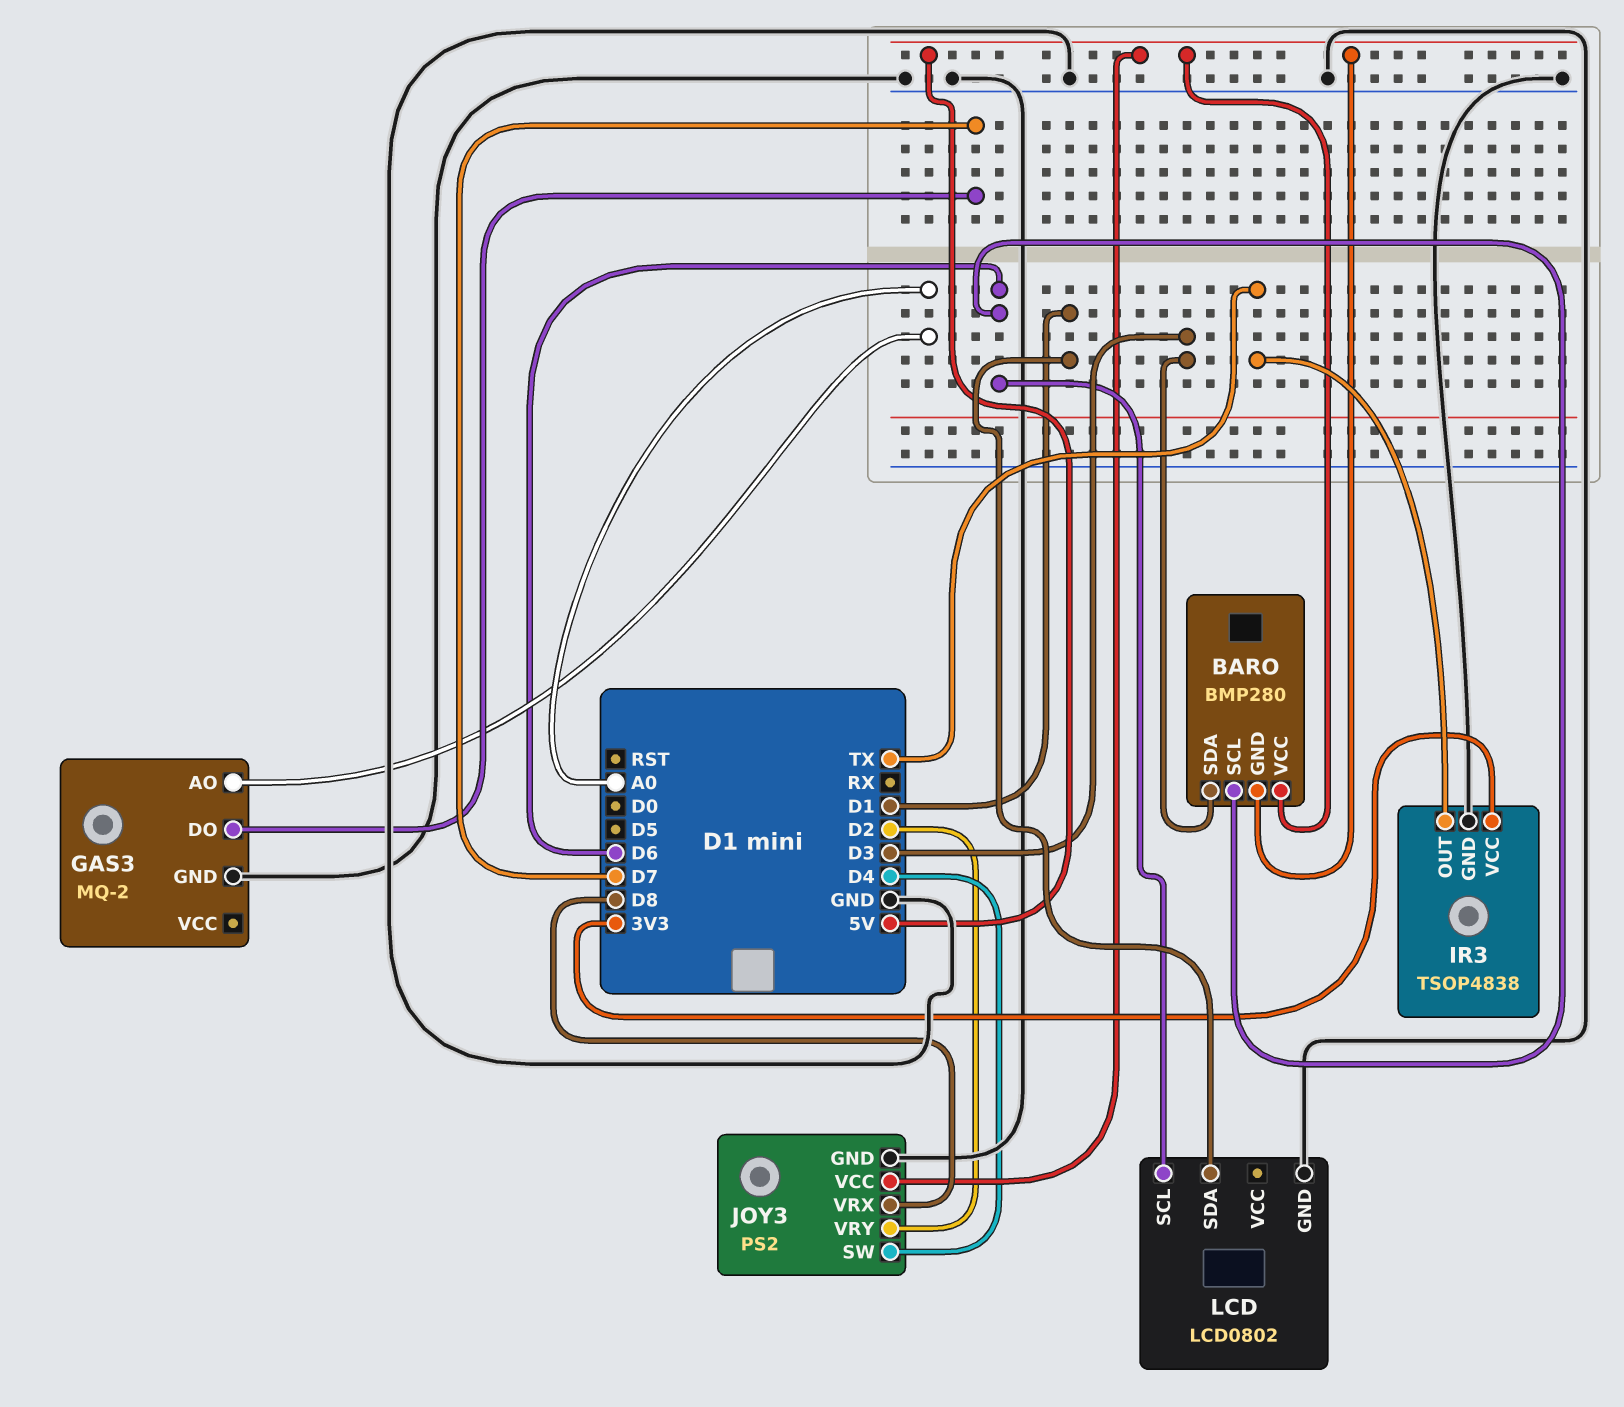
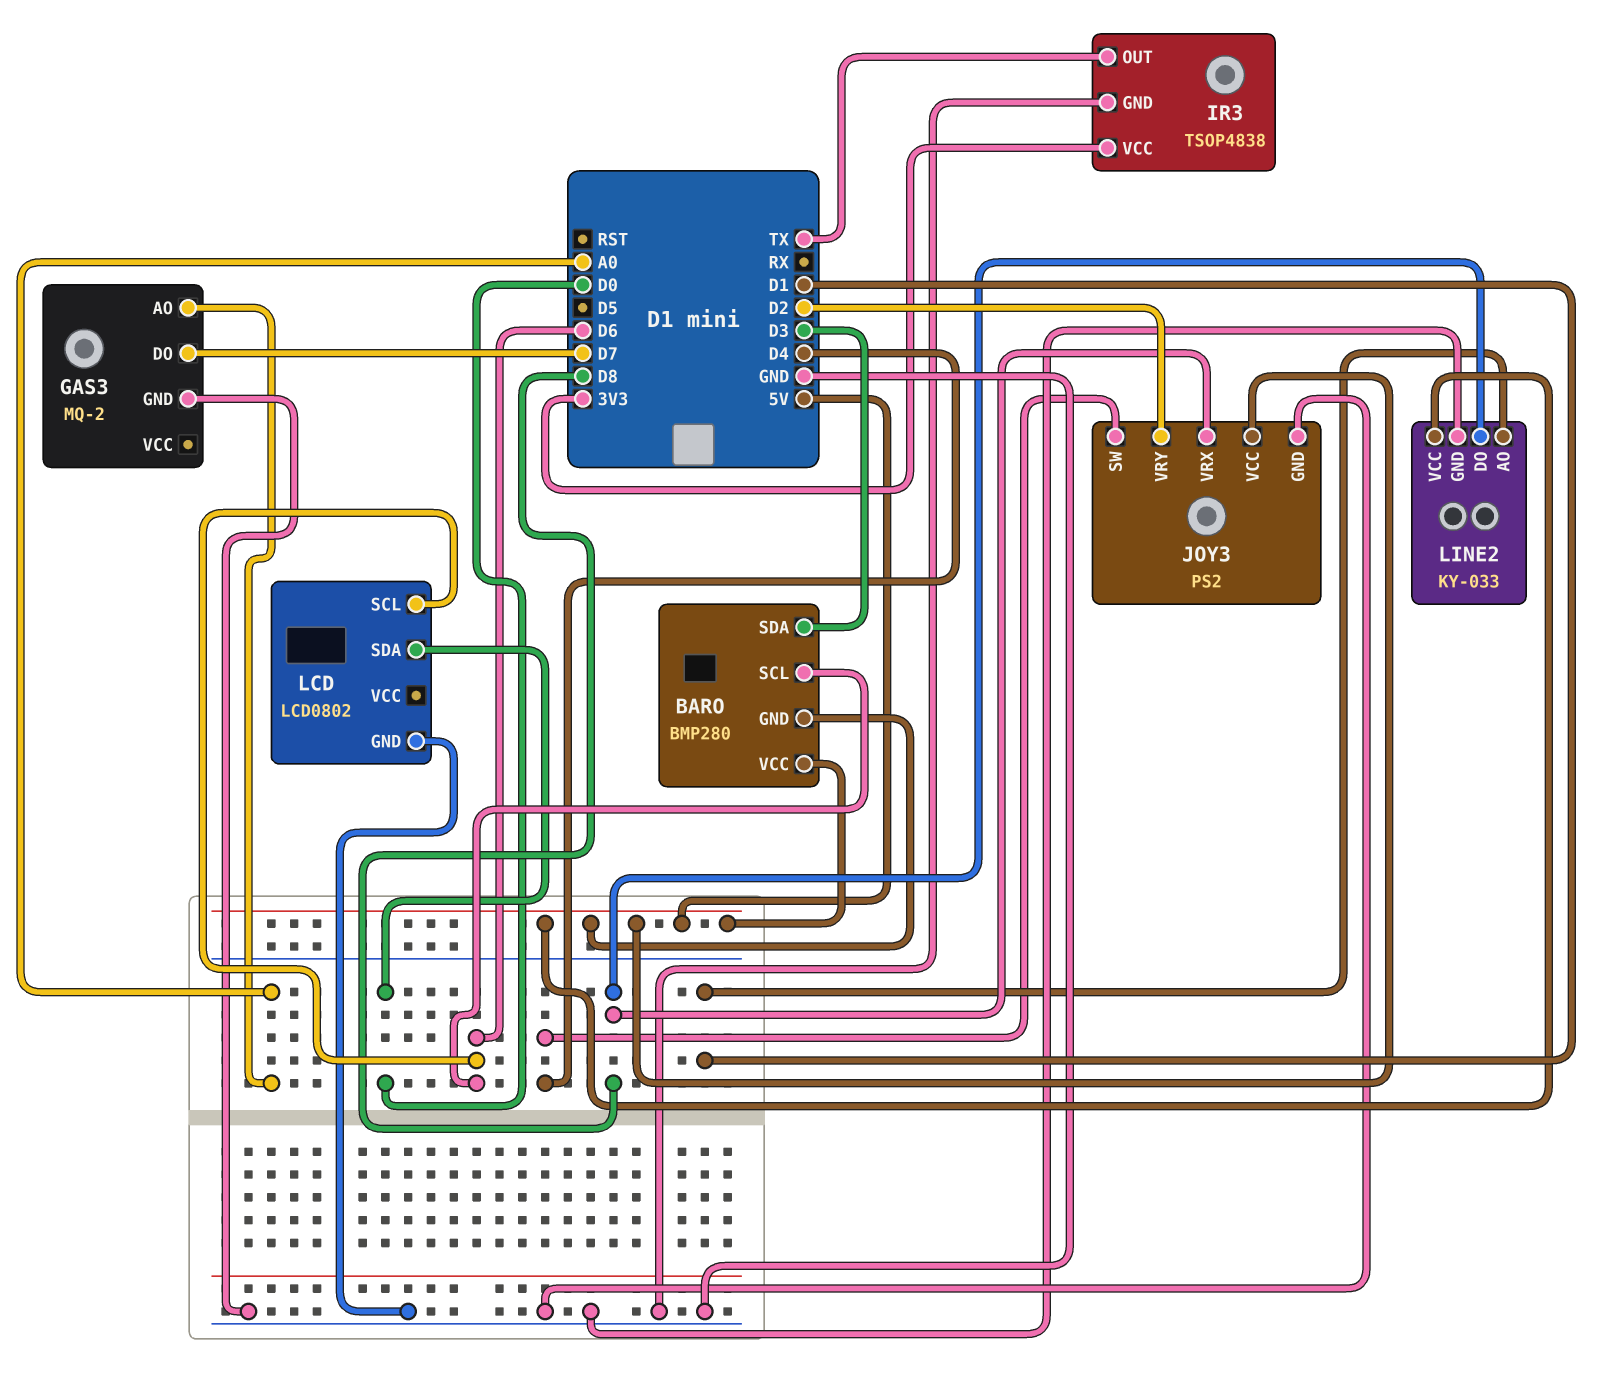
LCD pin SDA: D1 -> D0
LINE2: none -> KY-033
LINE2 pin AO: none -> D1
LINE2 pin DO: none -> D8
LINE2 pin GND: none -> GND
LINE2 pin VCC: none -> 5V

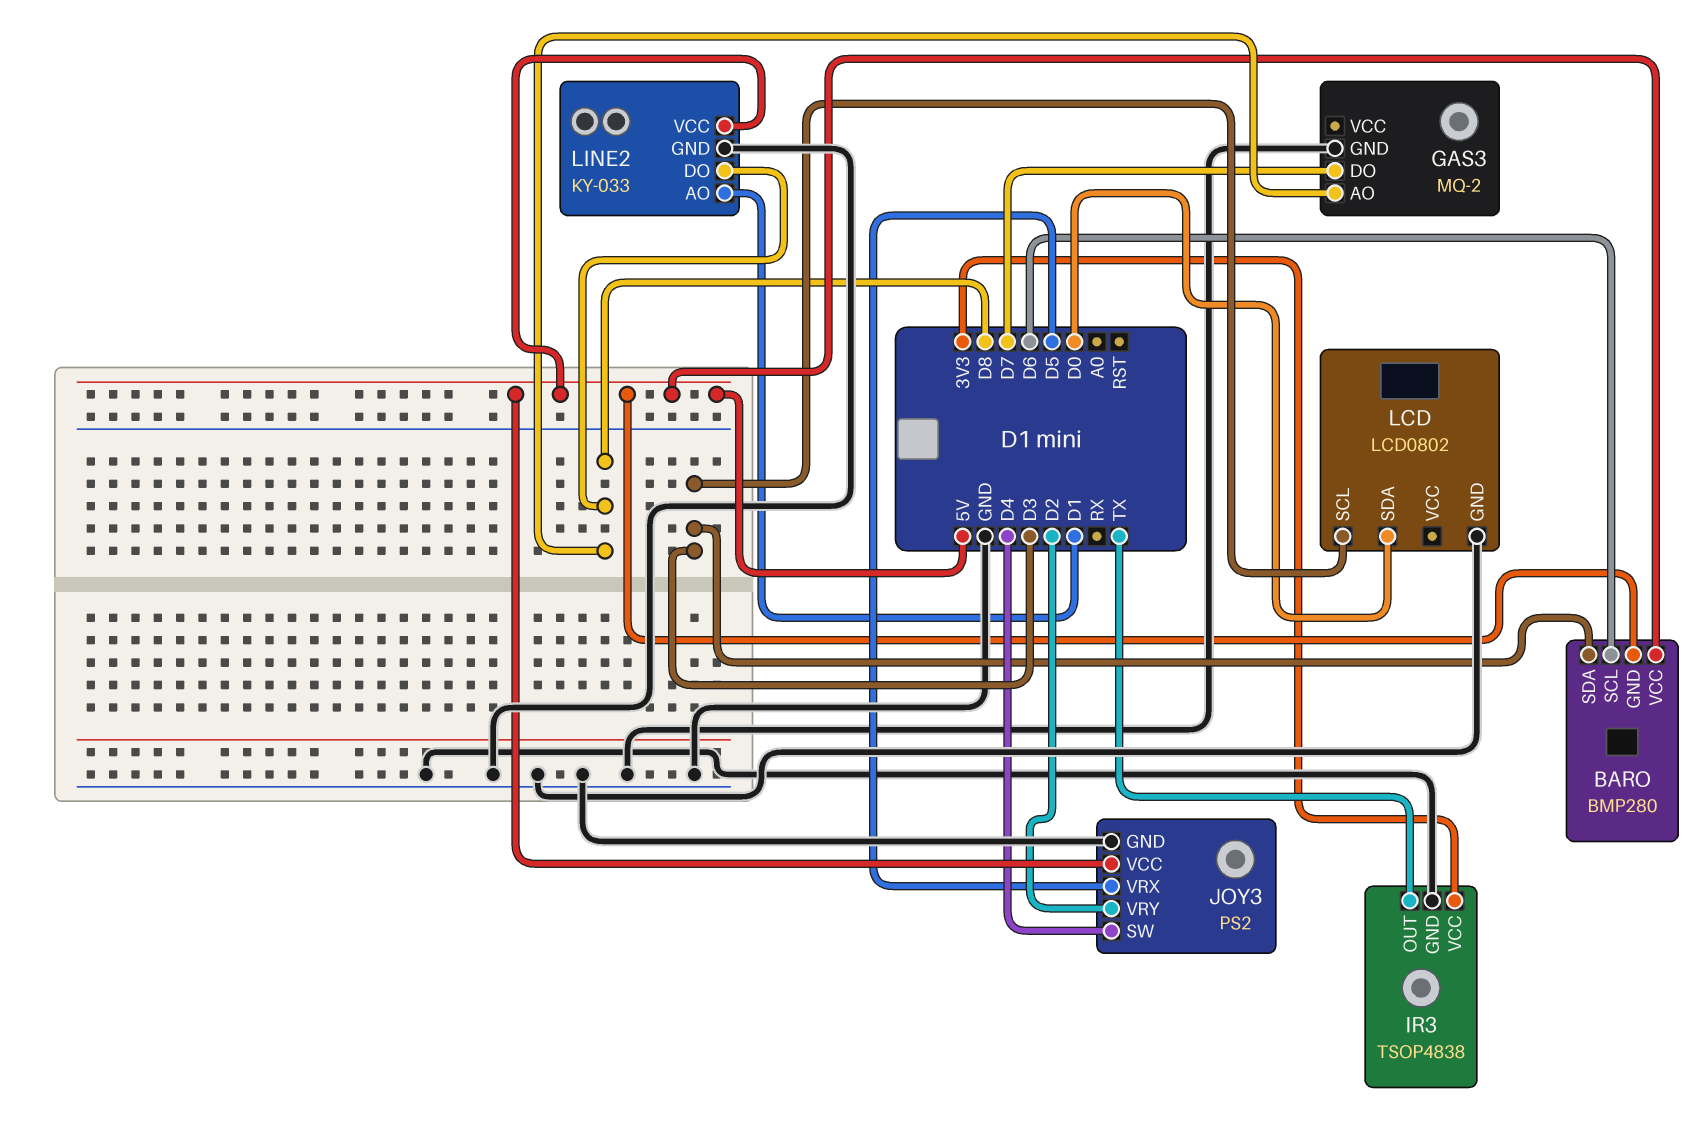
GAS3 pin AO: A0 -> D8
JOY3 pin VRX: D8 -> D5
LCD pin SCL: D6 -> D3

